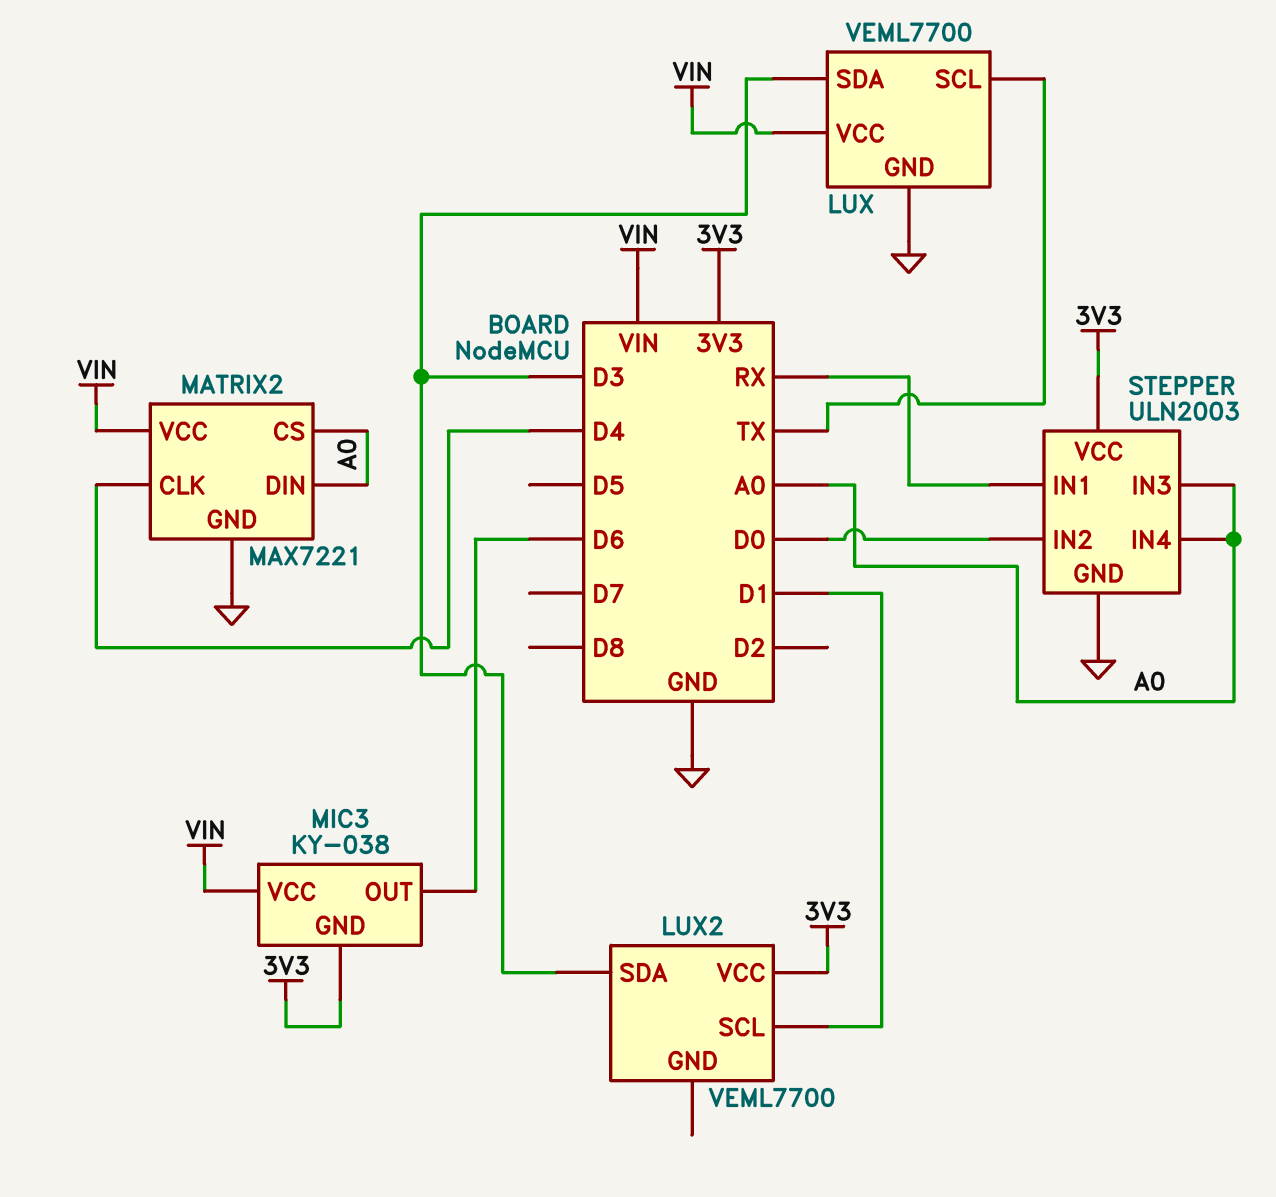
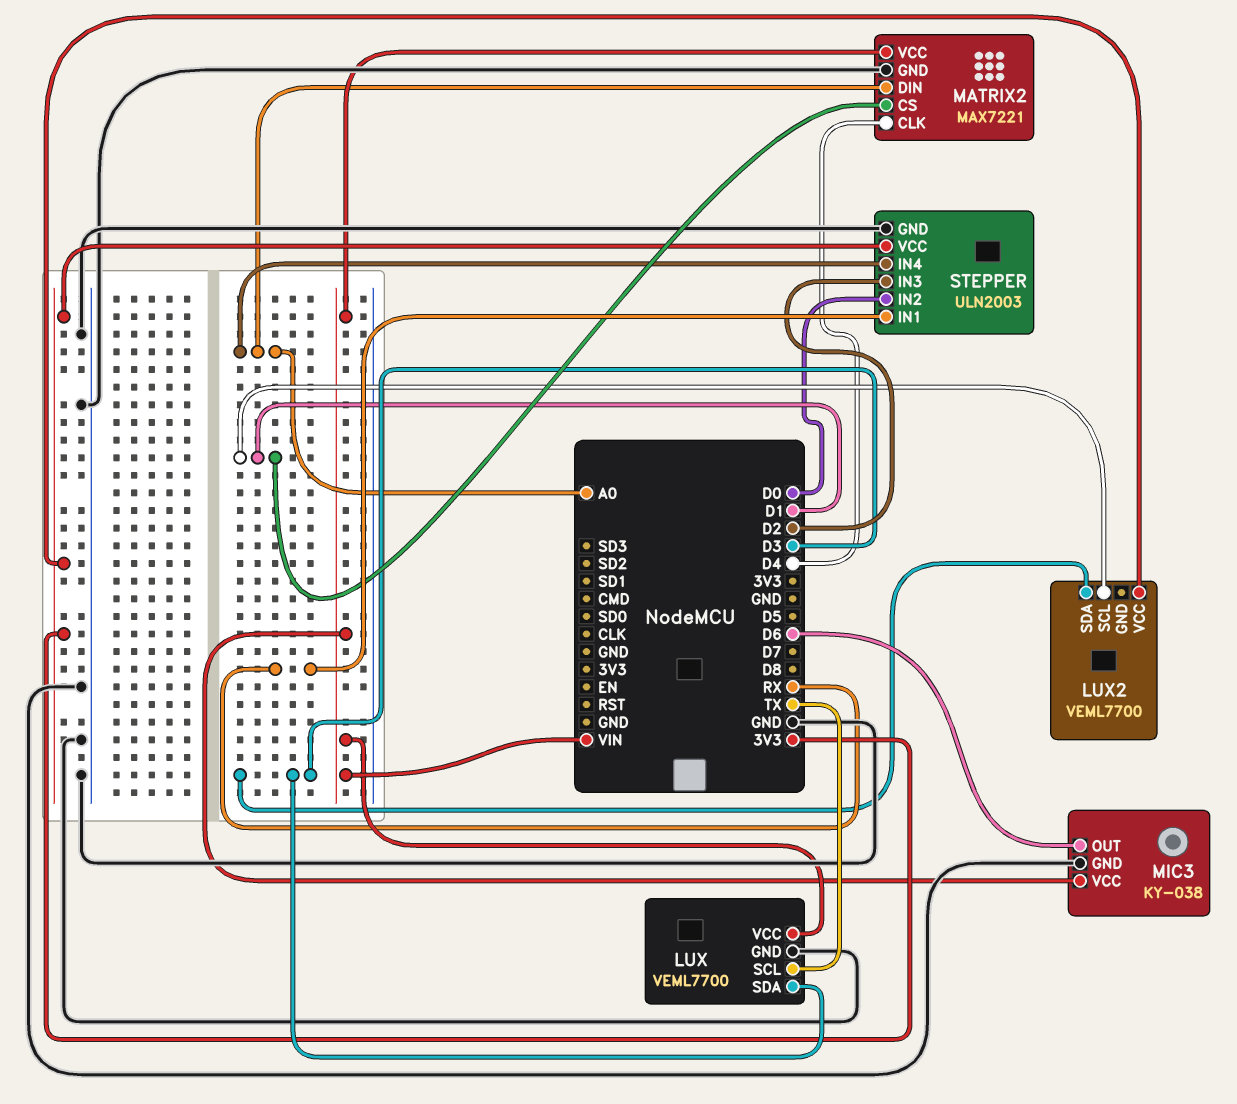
MATRIX2 pin CS: A0 -> D1
MIC3 pin GND: 3V3 -> GND
STEPPER pin IN3: A0 -> D2

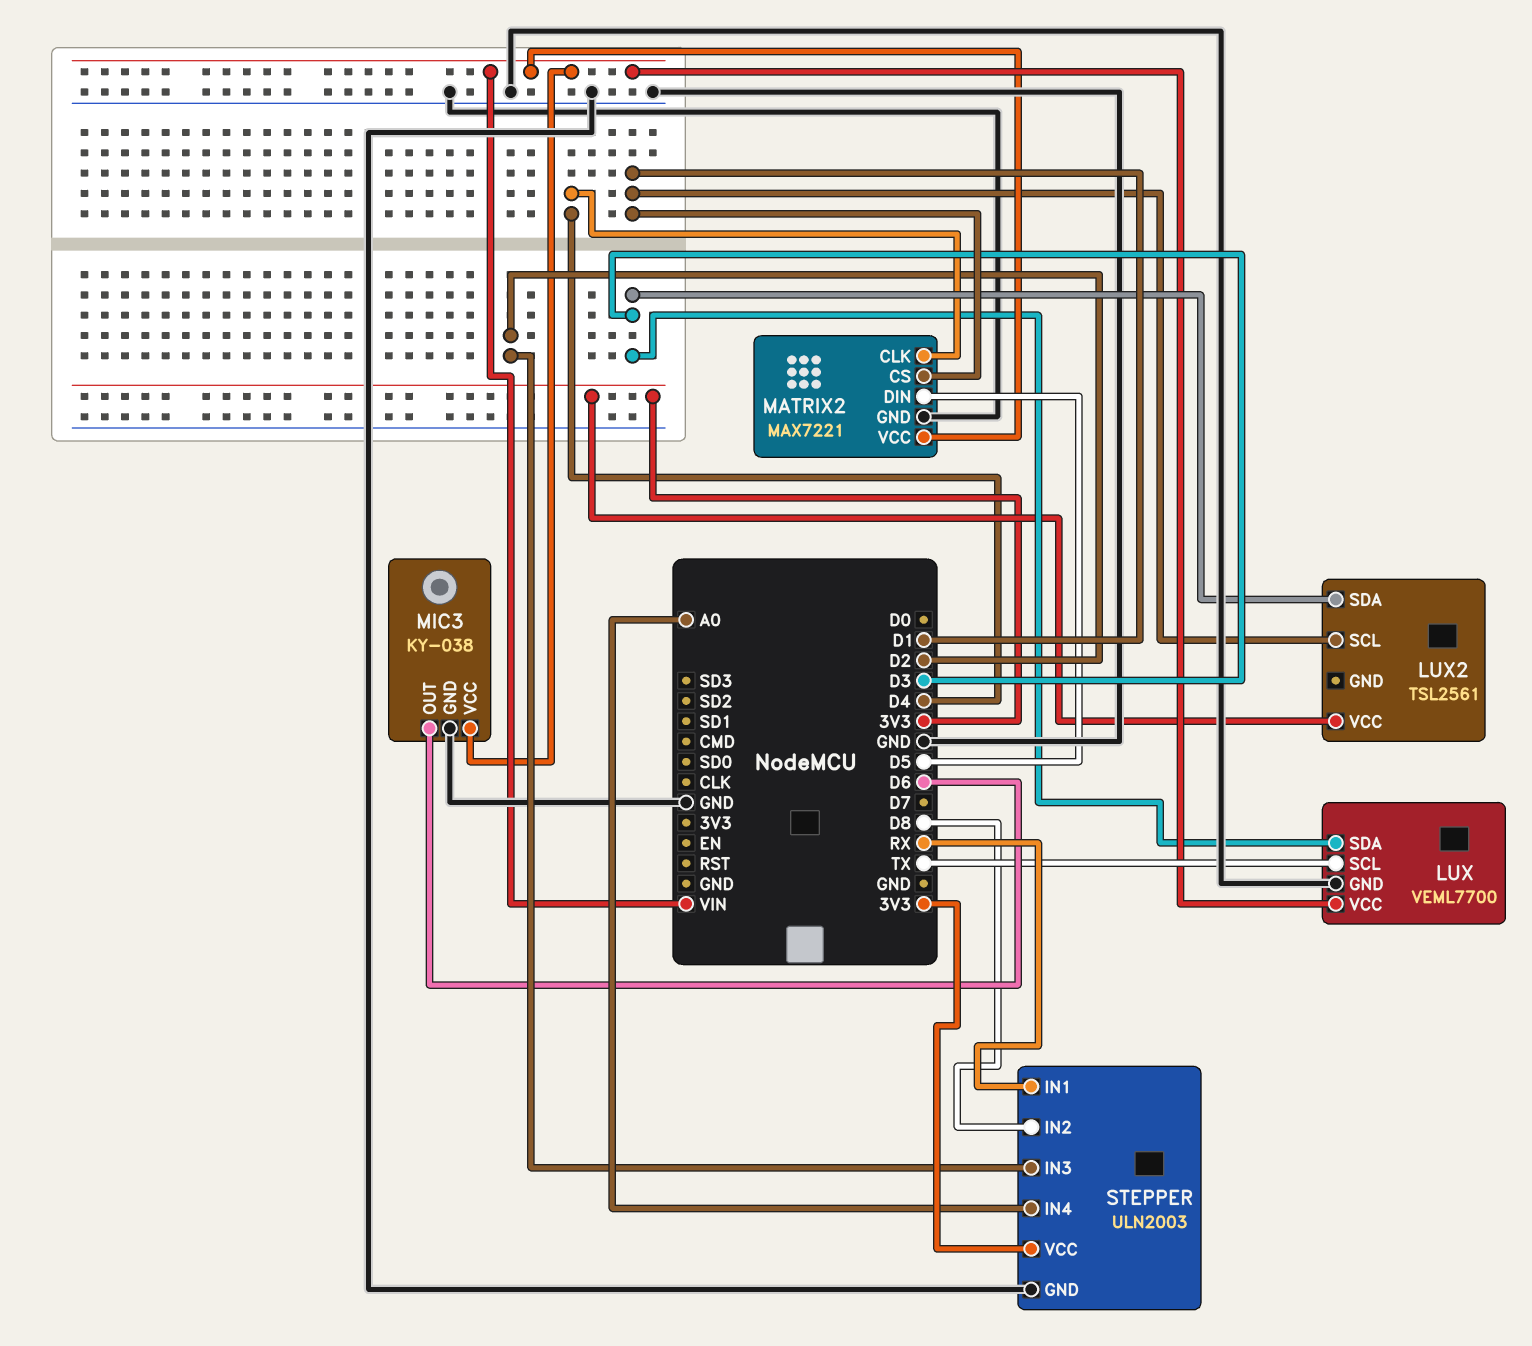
LUX2: VEML7700 -> TSL2561
MATRIX2 pin DIN: A0 -> D5
STEPPER pin IN2: D0 -> D8

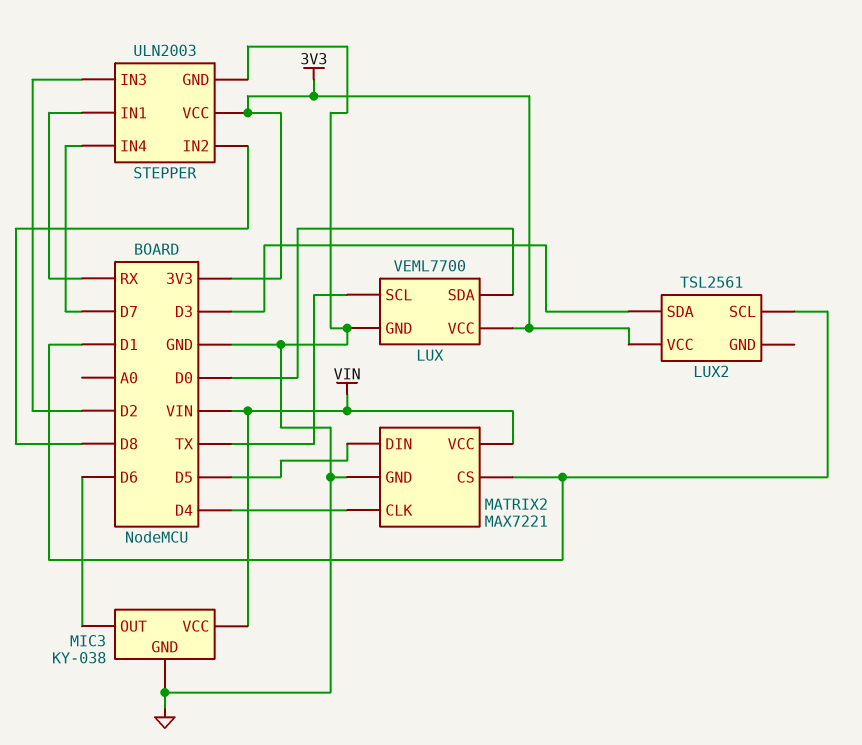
LUX pin SDA: D3 -> D0
LUX pin VCC: VIN -> 3V3
STEPPER pin IN4: A0 -> D7

